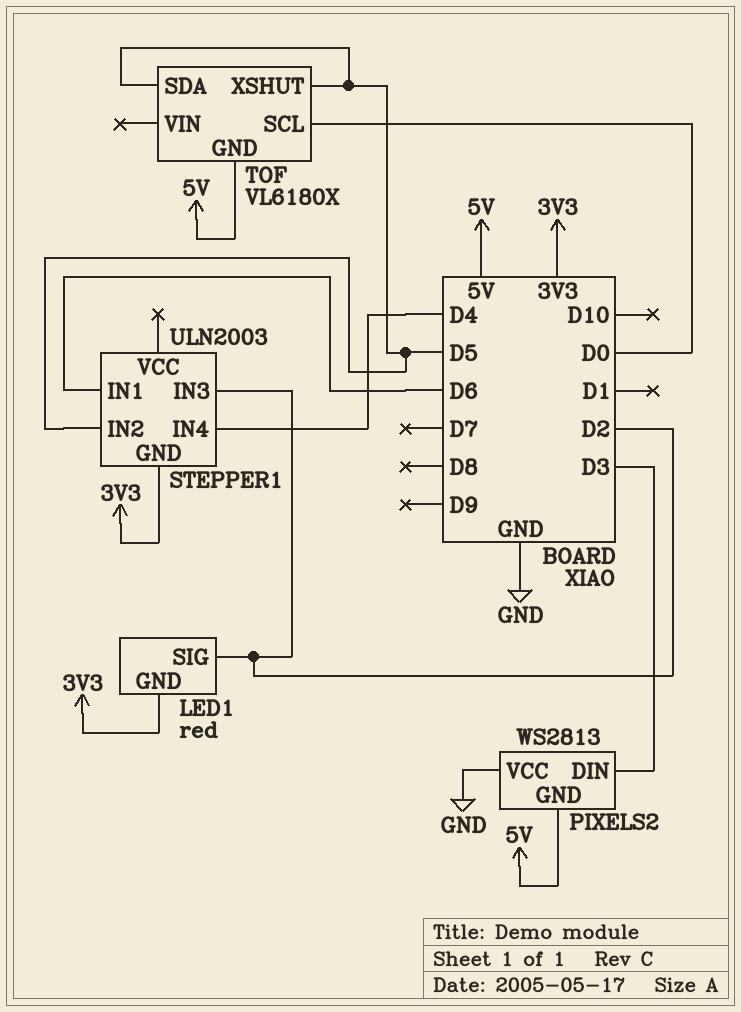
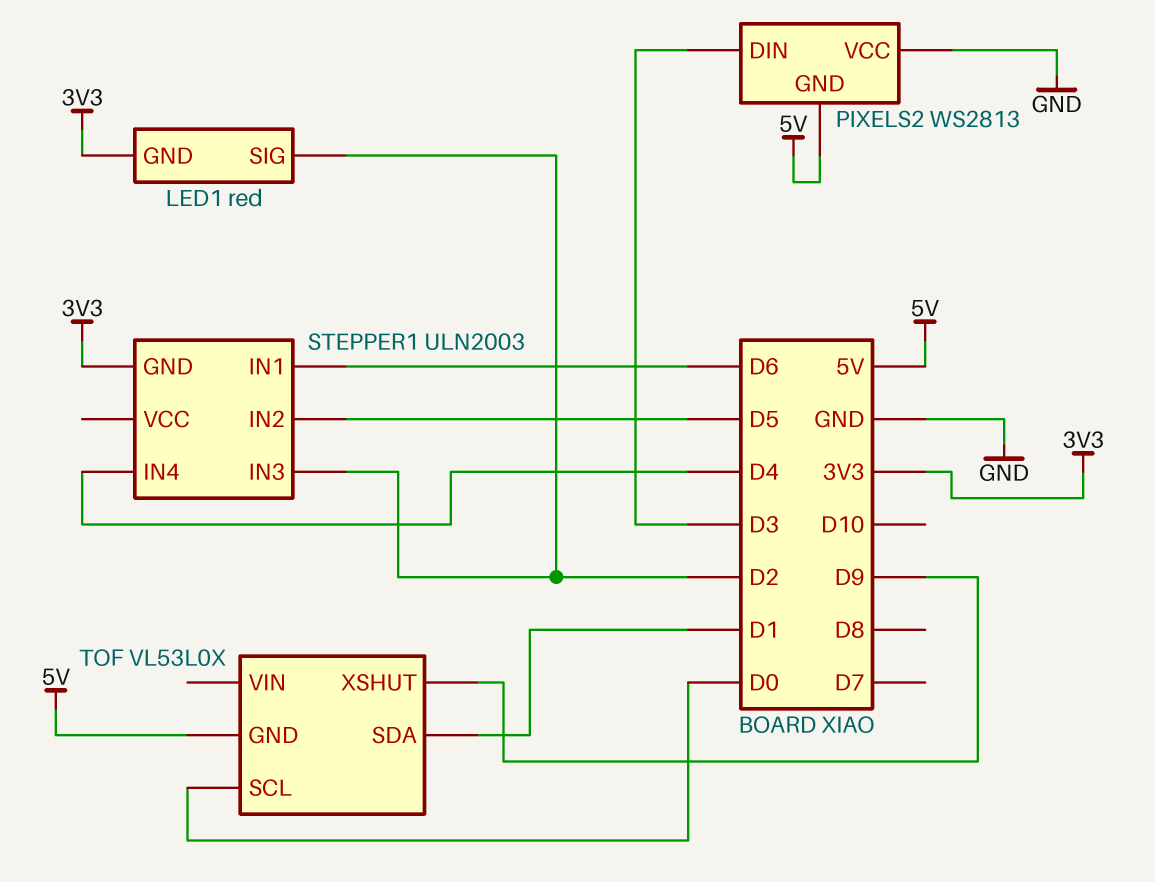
TOF: VL6180X -> VL53L0X
TOF pin SDA: D5 -> D1
TOF pin XSHUT: D5 -> D9

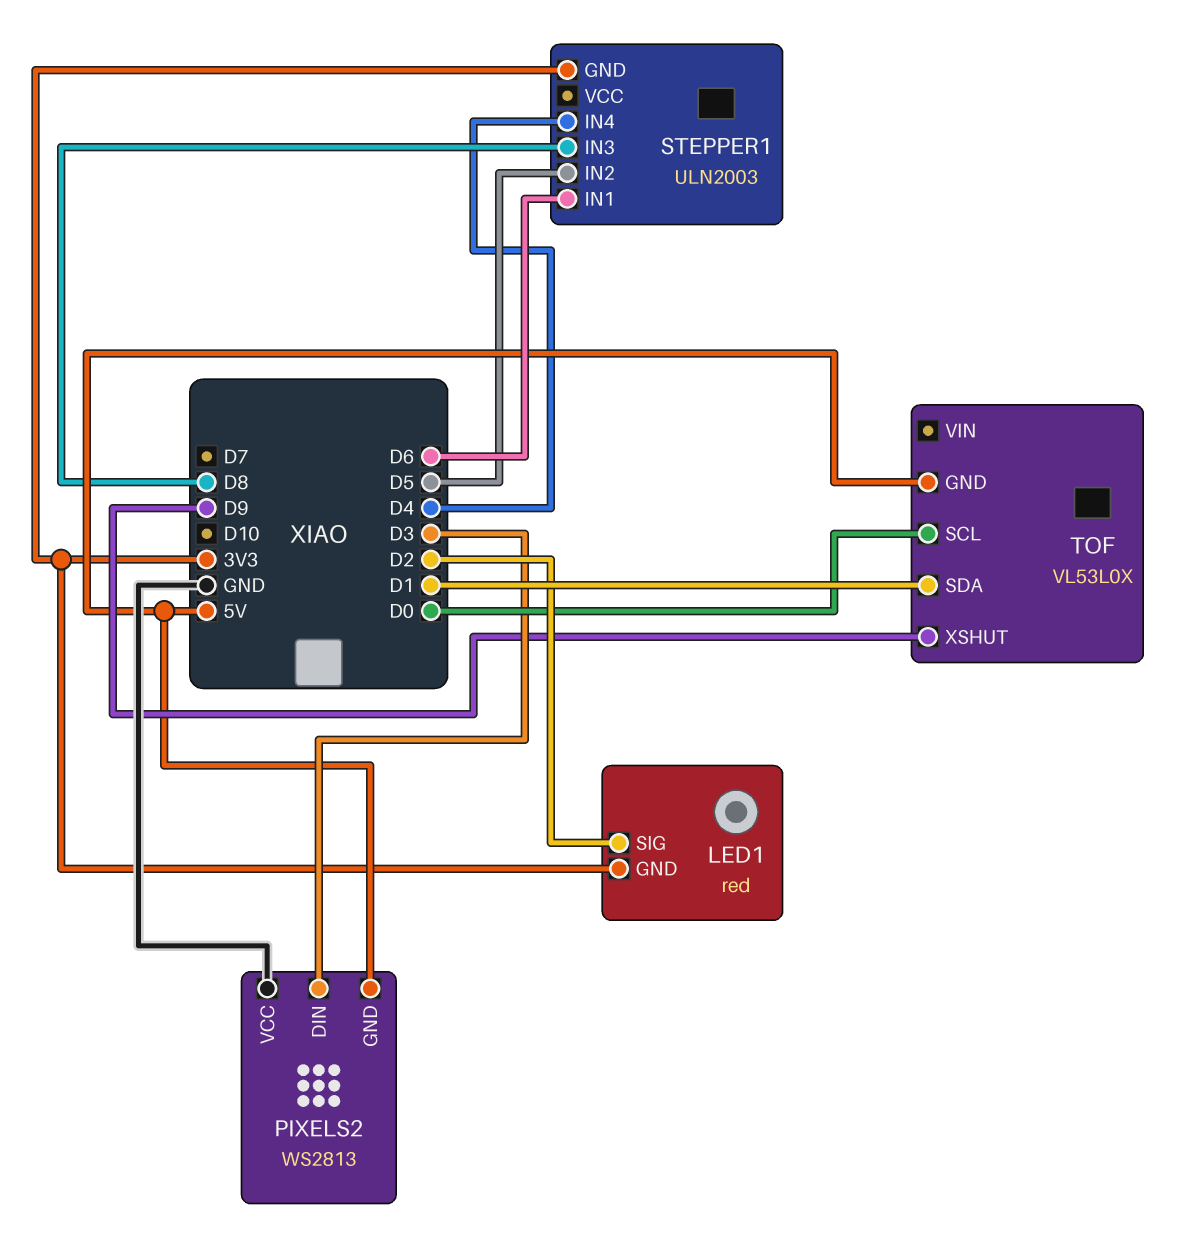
STEPPER1 pin IN3: D2 -> D8

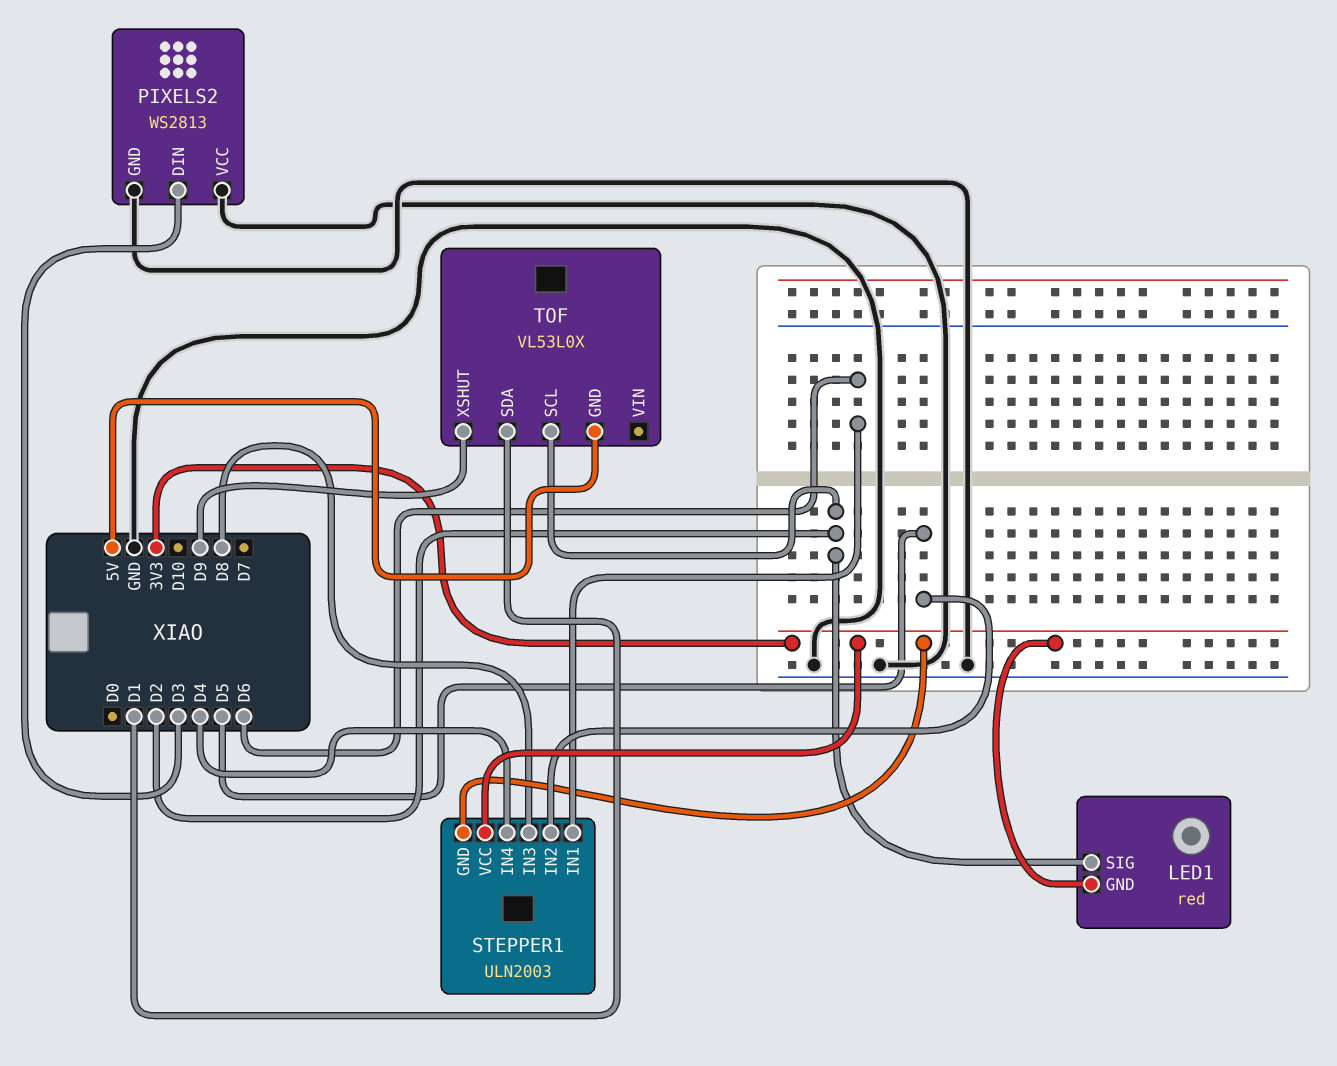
PIXELS2 pin GND: 5V -> GND
STEPPER1 pin VCC: none -> 3V3
TOF pin SCL: D0 -> D2

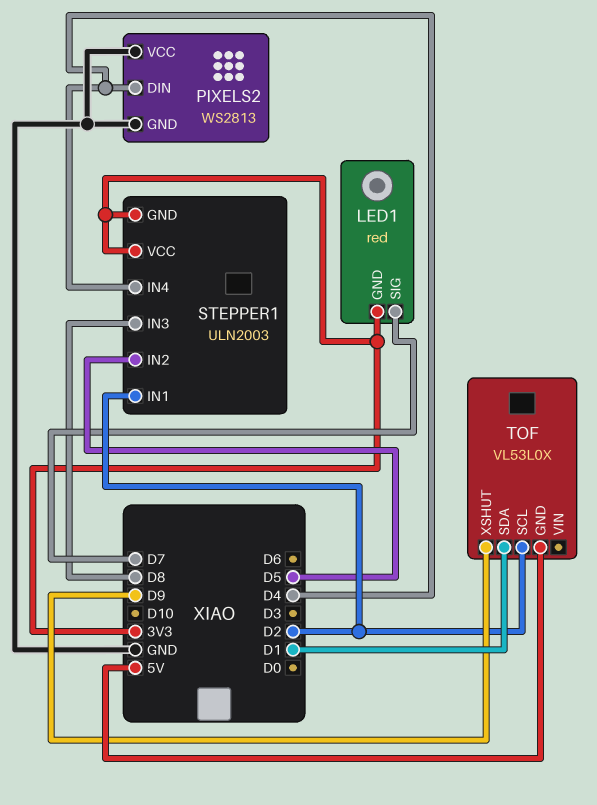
LED1 pin SIG: D2 -> D7
PIXELS2 pin DIN: D3 -> D4
STEPPER1 pin IN1: D6 -> D2

